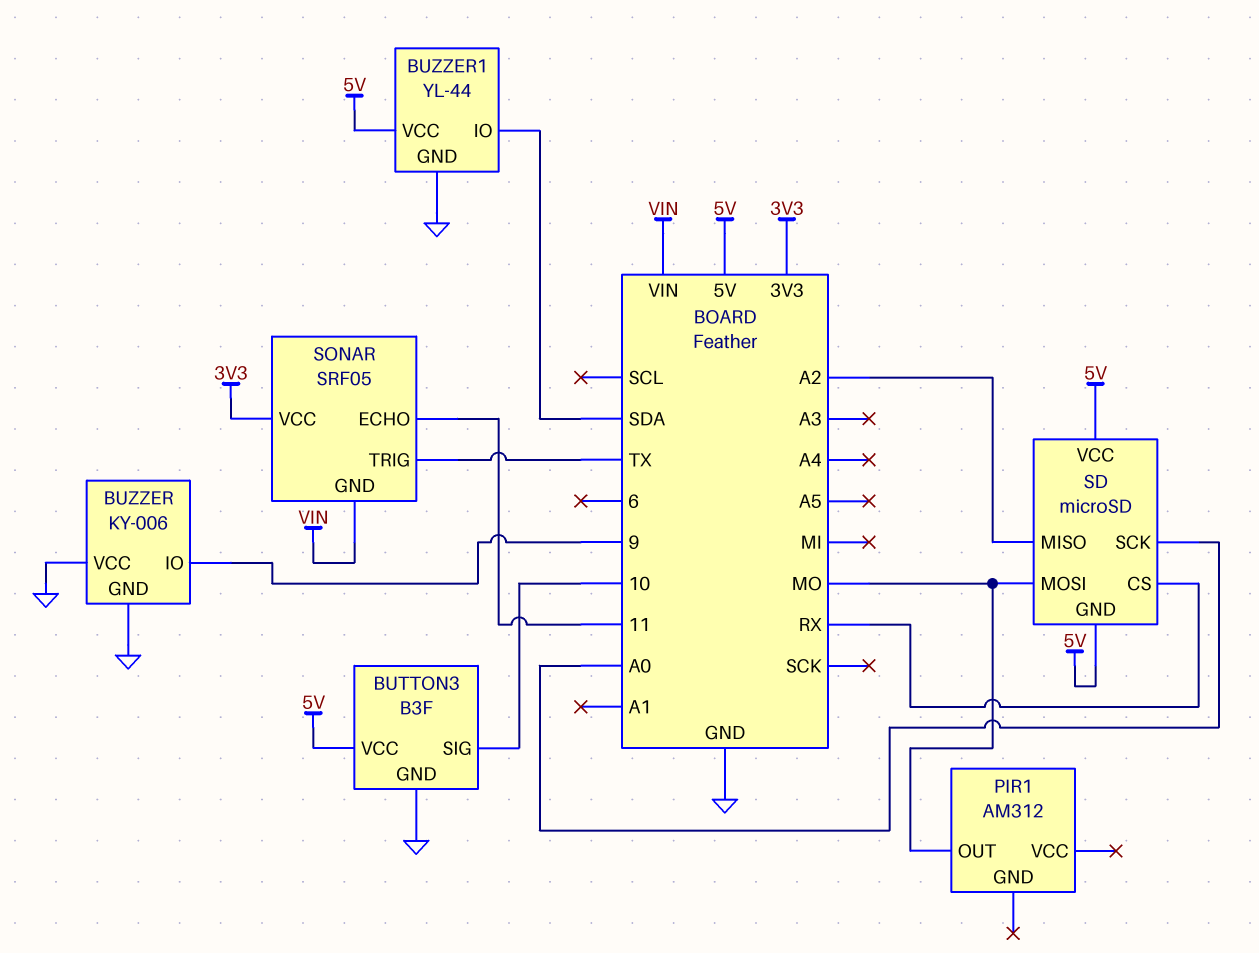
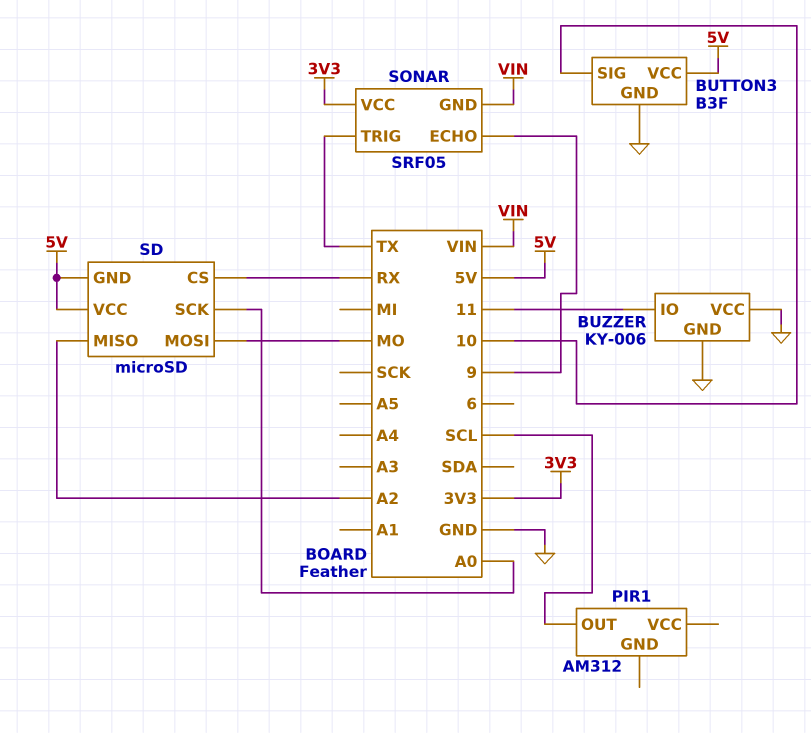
BUZZER pin IO: 9 -> 11
BUZZER1: YL-44 -> none
BUZZER1 pin GND: GND -> none
BUZZER1 pin IO: SDA -> none
BUZZER1 pin VCC: 5V -> none
PIR1 pin OUT: MO -> SCL
SONAR pin ECHO: 11 -> 9

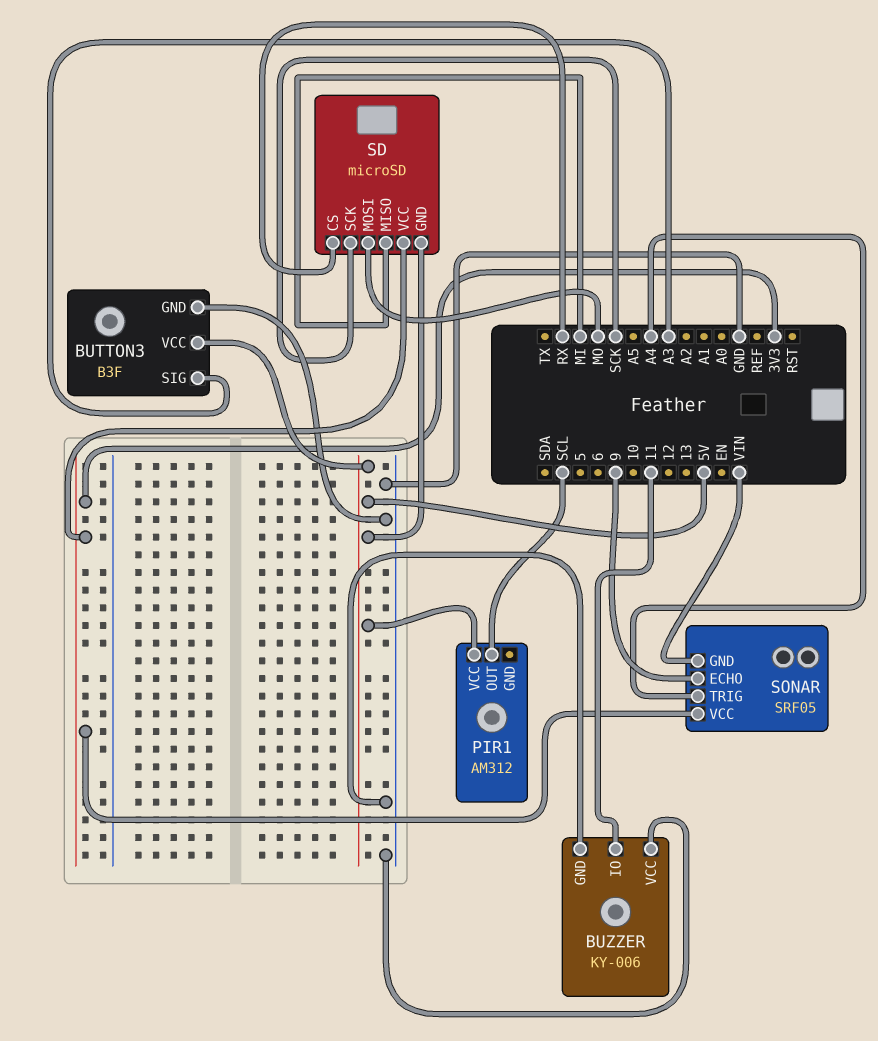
BUTTON3 pin SIG: 10 -> A3
PIR1 pin VCC: none -> 5V
SD pin MISO: A2 -> MI
SD pin SCK: A0 -> SCK
SD pin VCC: 5V -> 3V3
SONAR pin TRIG: TX -> A4

